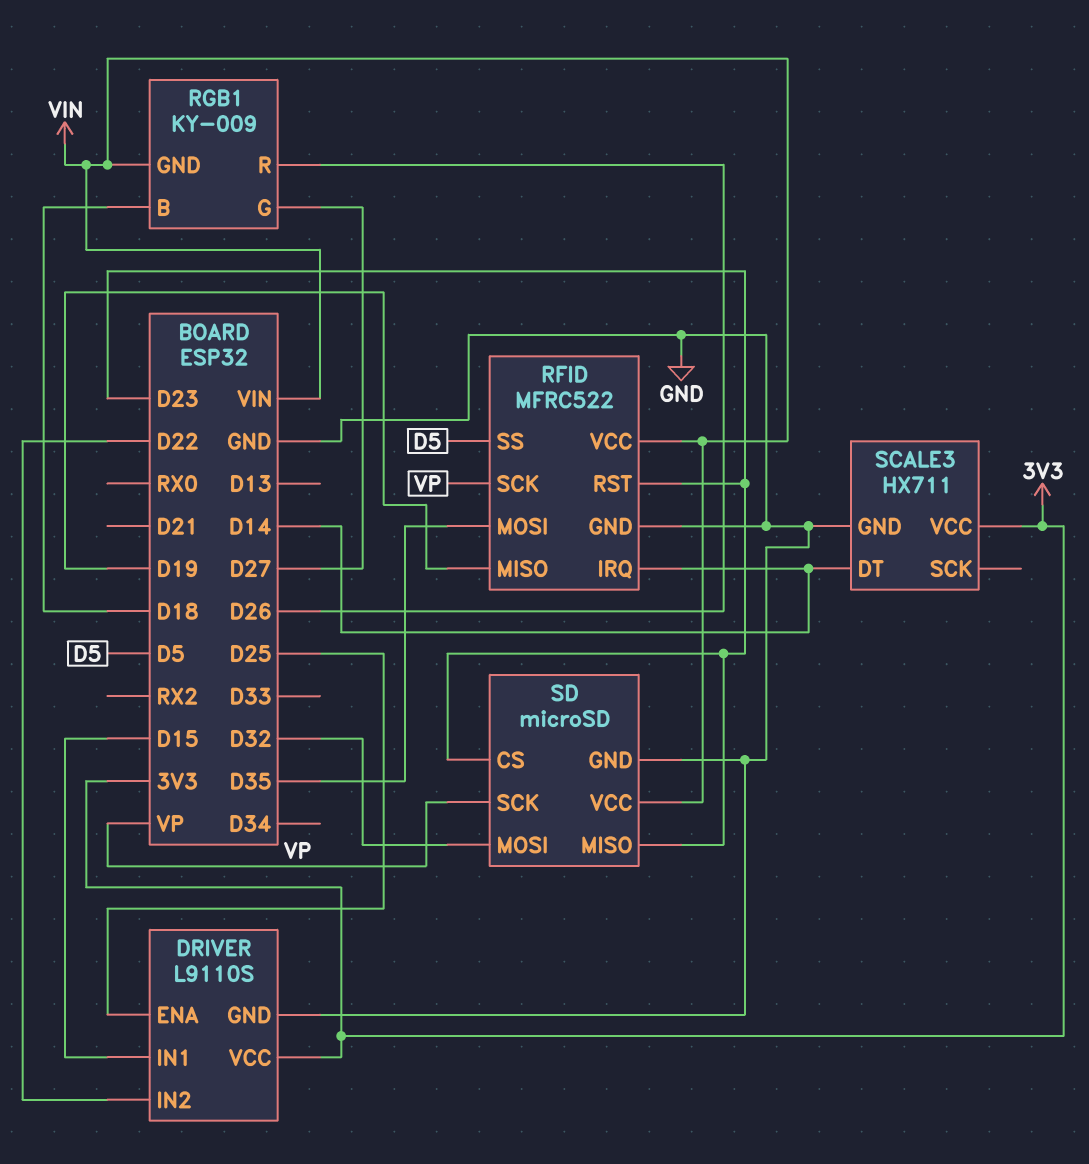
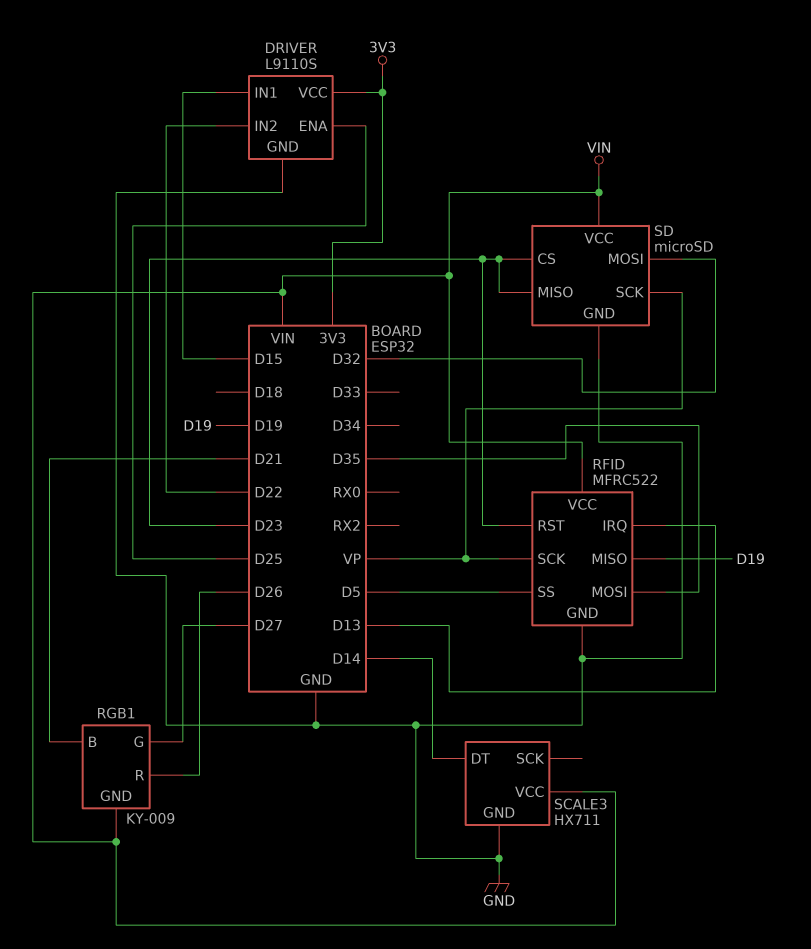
RFID pin IRQ: D14 -> D13
RGB1 pin B: D18 -> D21
SCALE3 pin VCC: 3V3 -> VIN

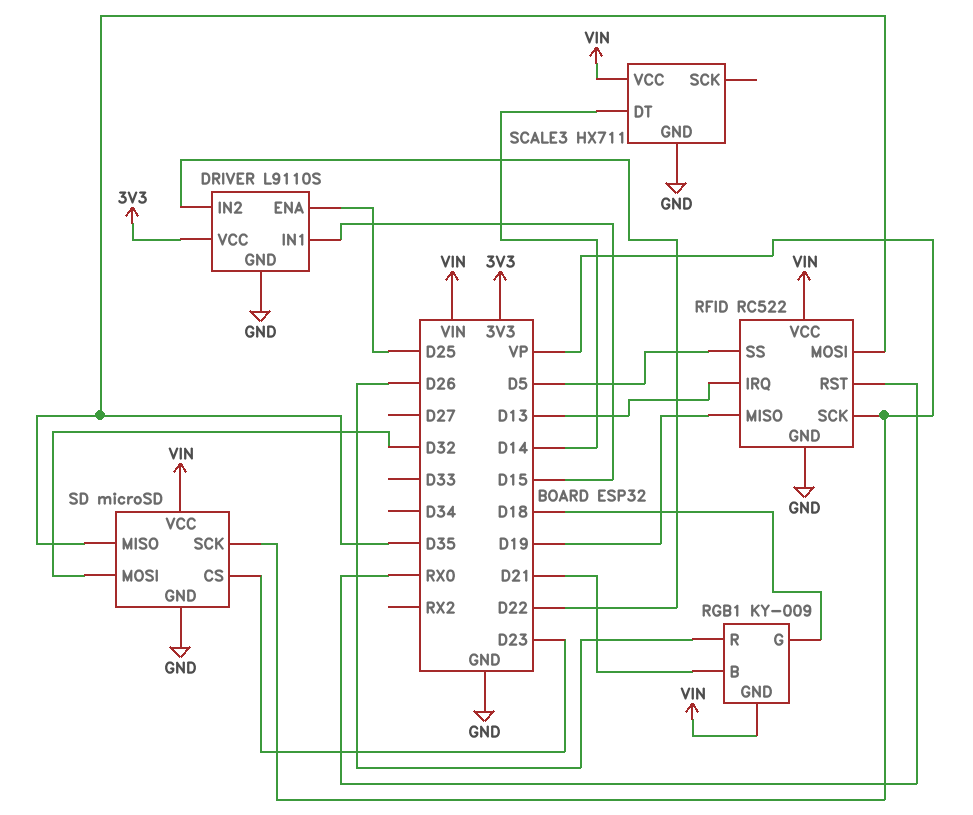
RFID: MFRC522 -> RC522
RFID pin RST: D23 -> RX0
RGB1 pin G: D27 -> D18
SD pin MISO: D23 -> D35

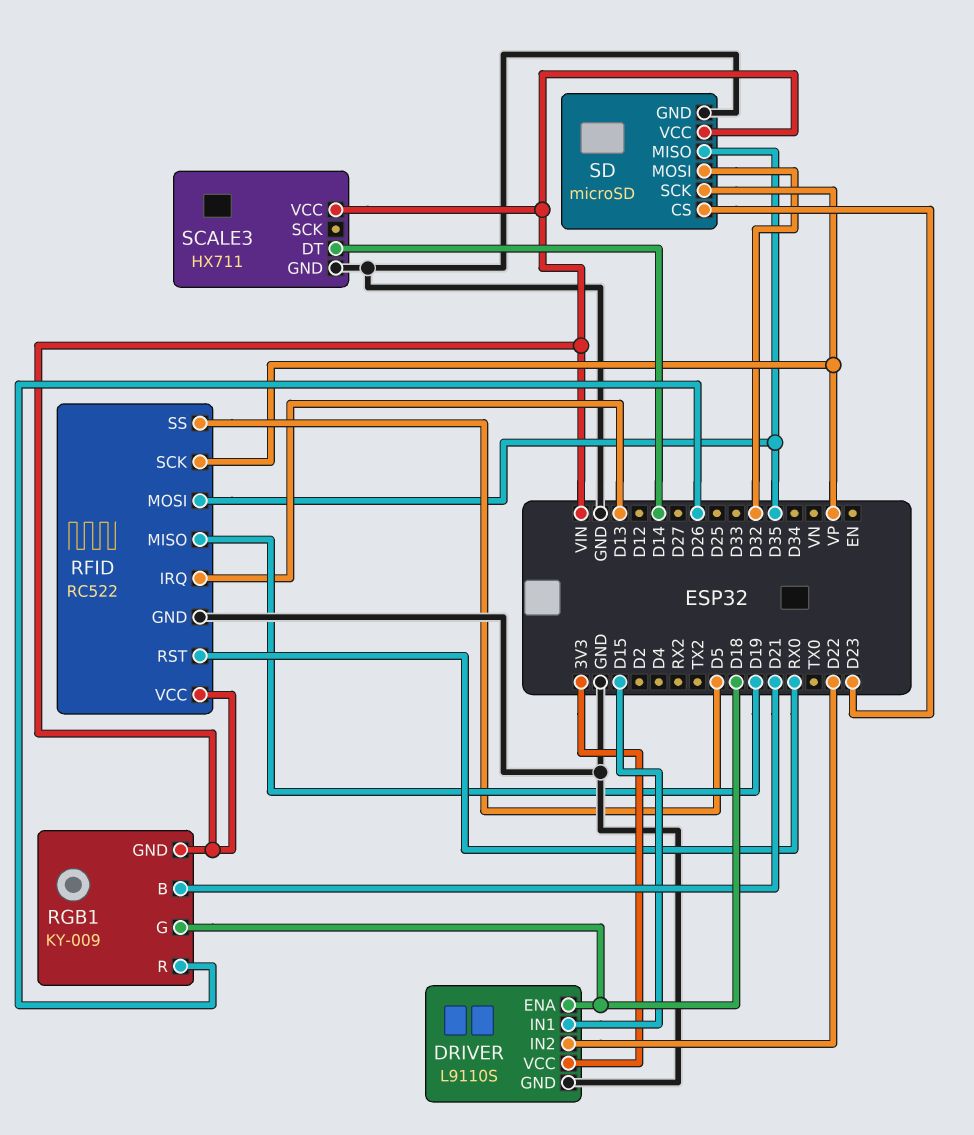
DRIVER pin ENA: D25 -> D18

